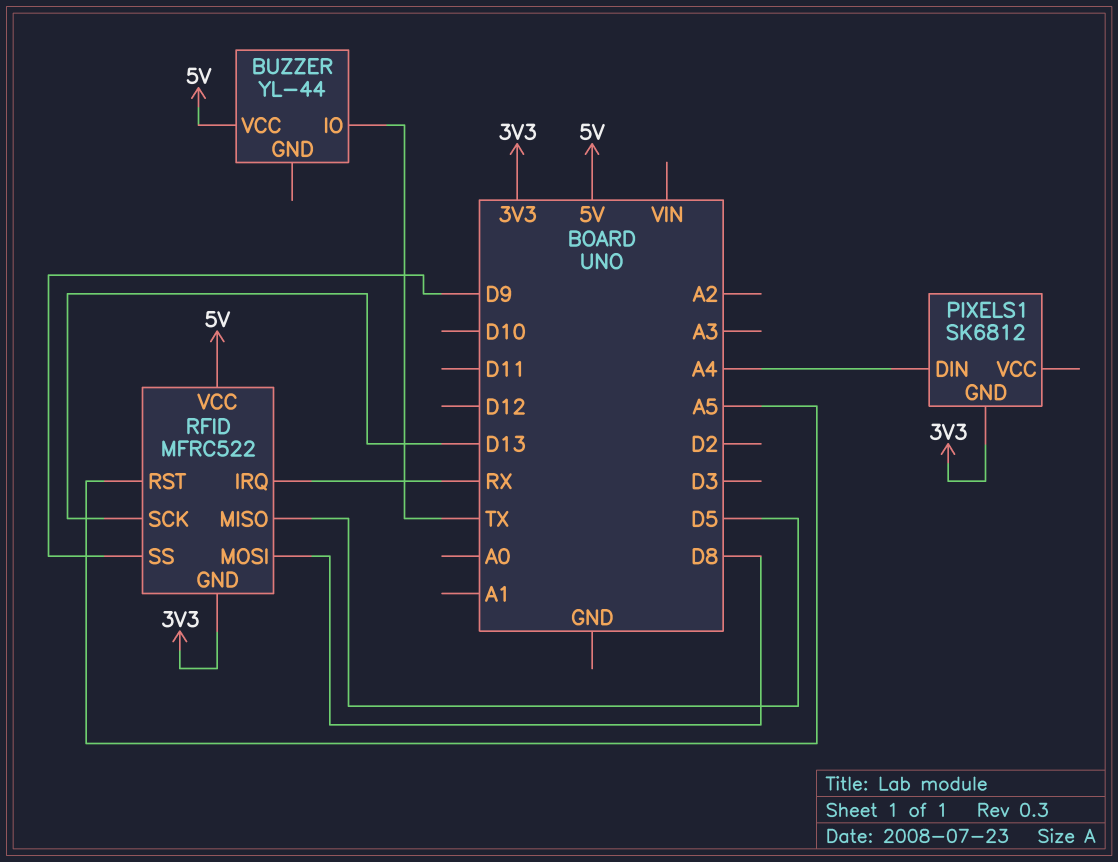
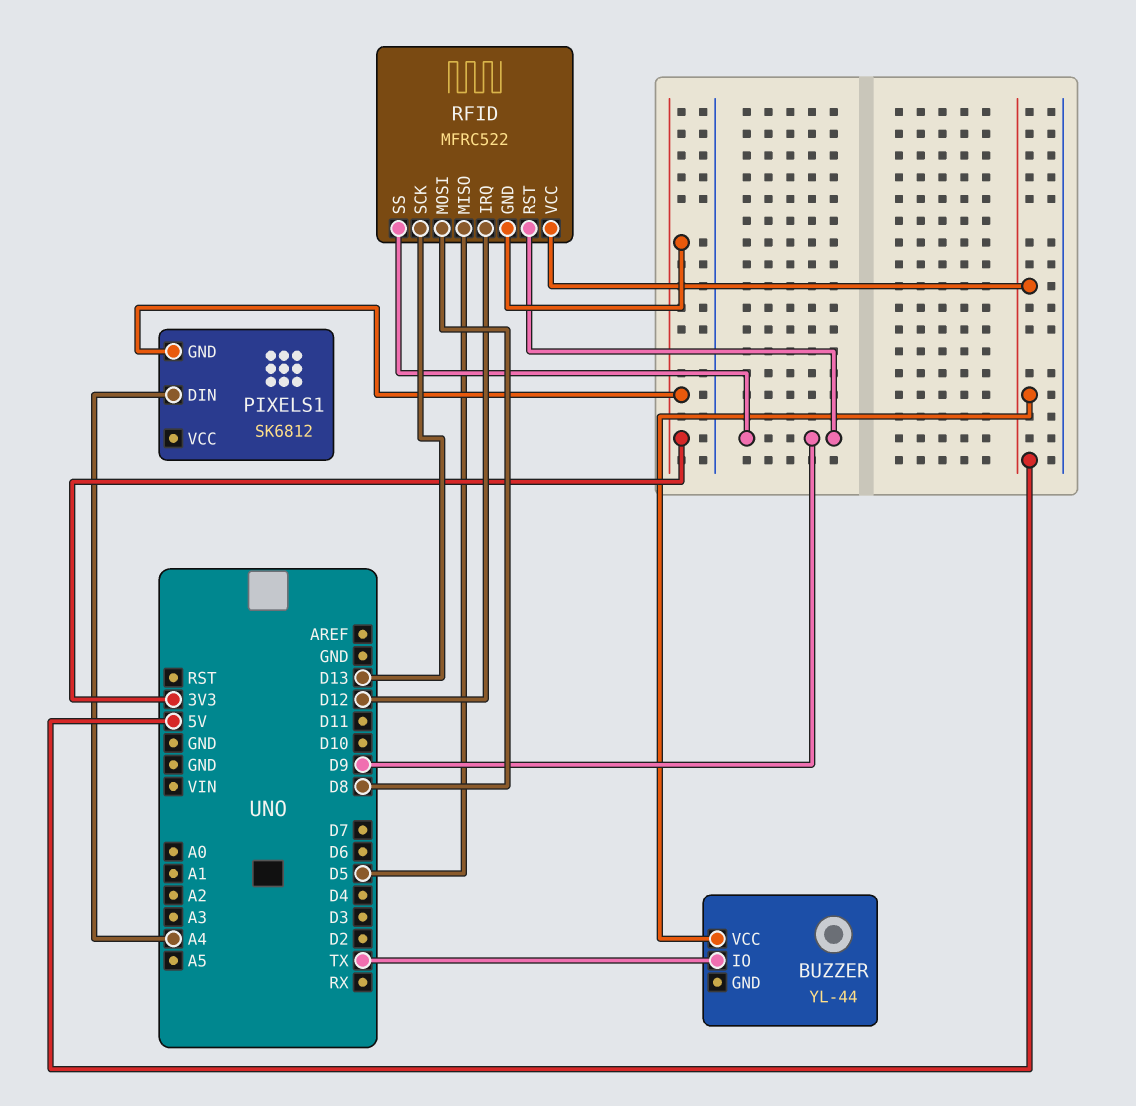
RFID pin IRQ: RX -> D12
RFID pin RST: A5 -> D9

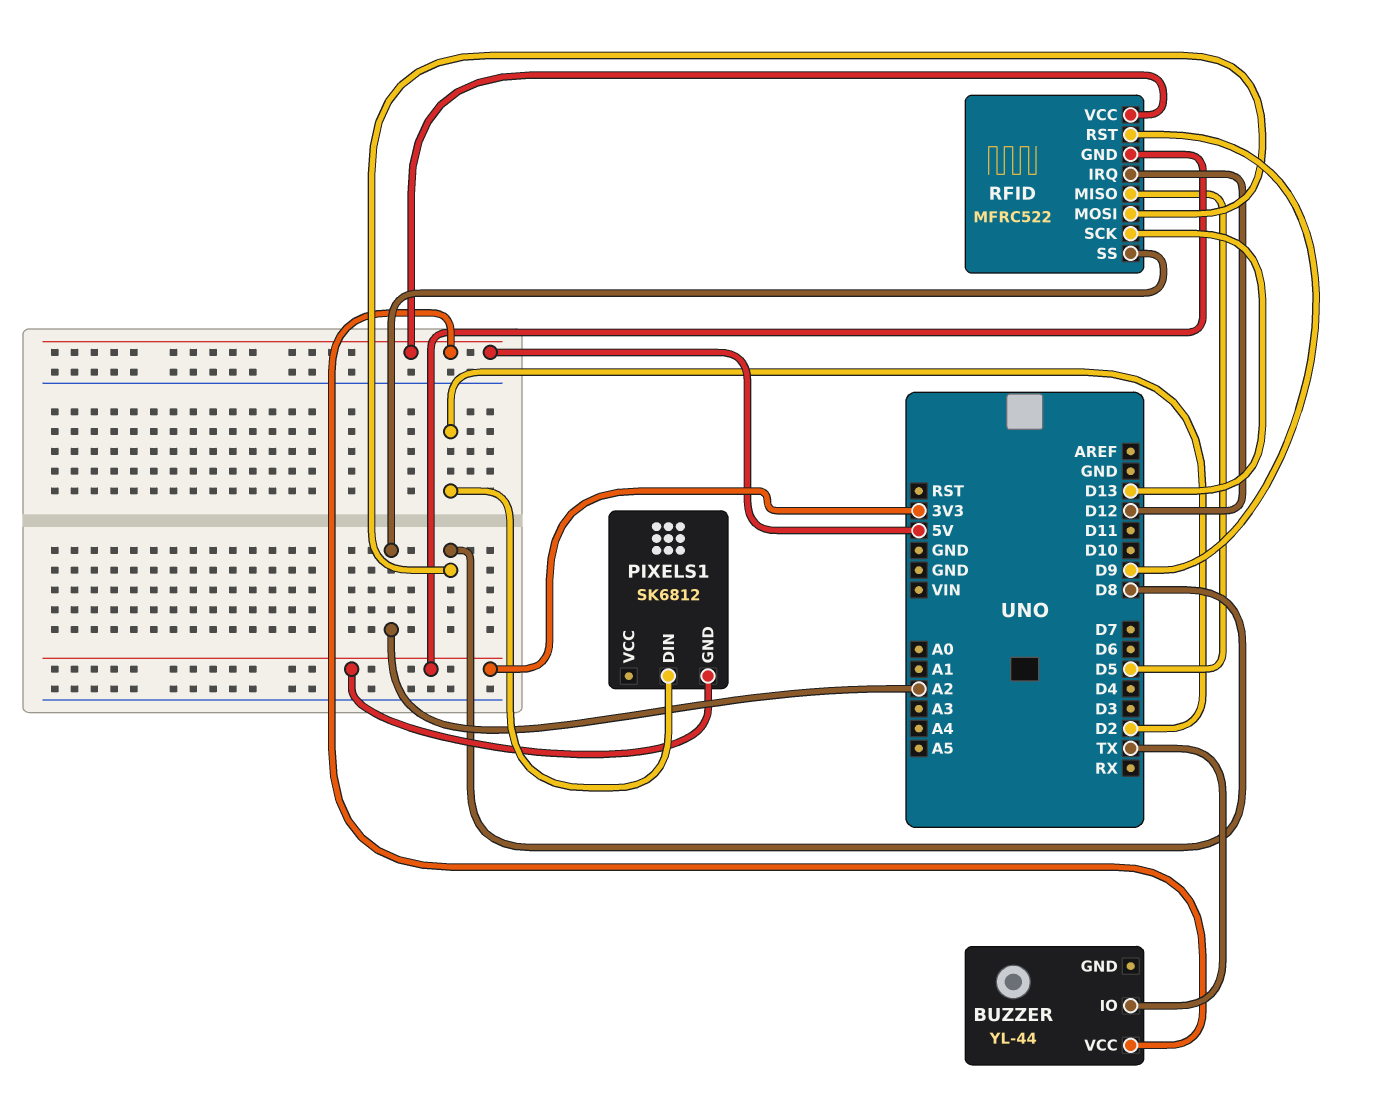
PIXELS1 pin DIN: A4 -> D2
RFID pin SS: D9 -> A2

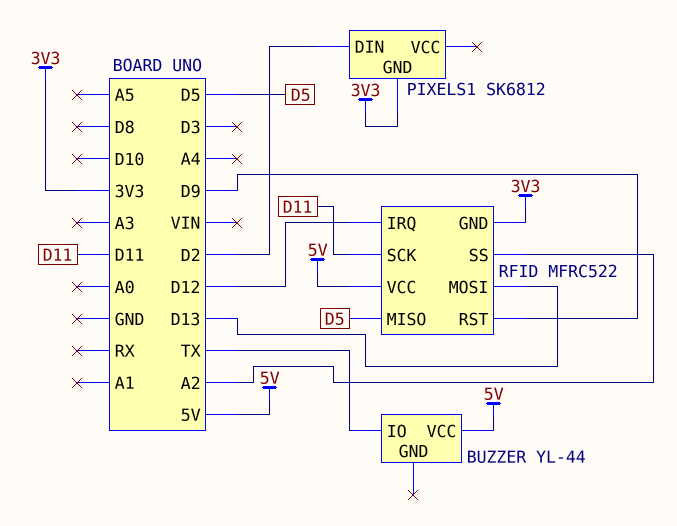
RFID pin MOSI: D8 -> D13
RFID pin SCK: D13 -> D11

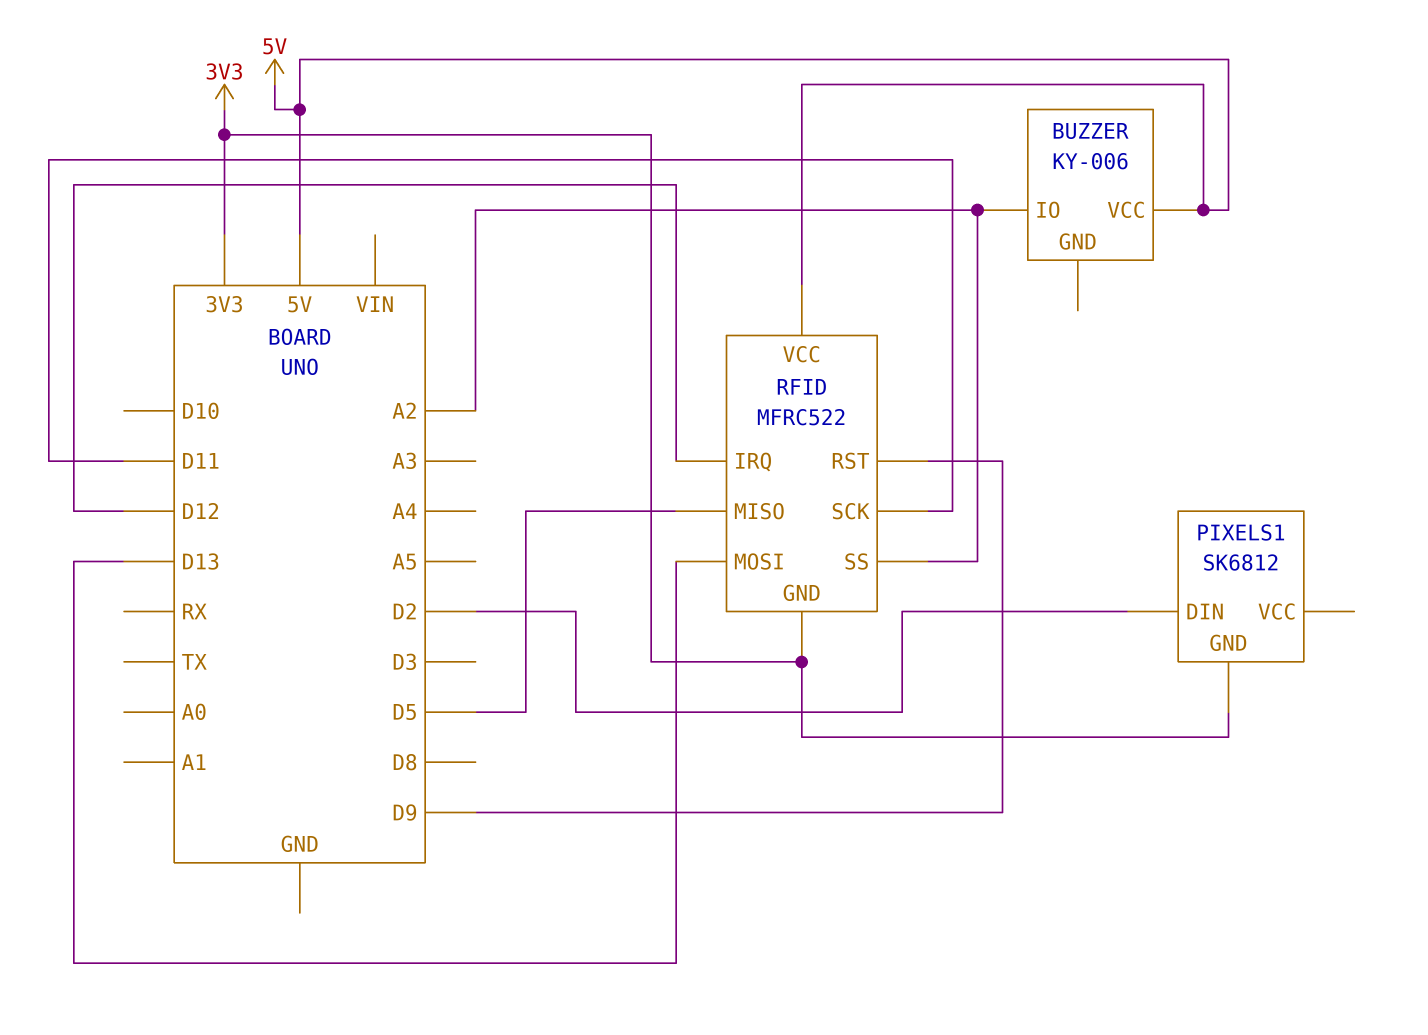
BUZZER: YL-44 -> KY-006
BUZZER pin IO: TX -> A2

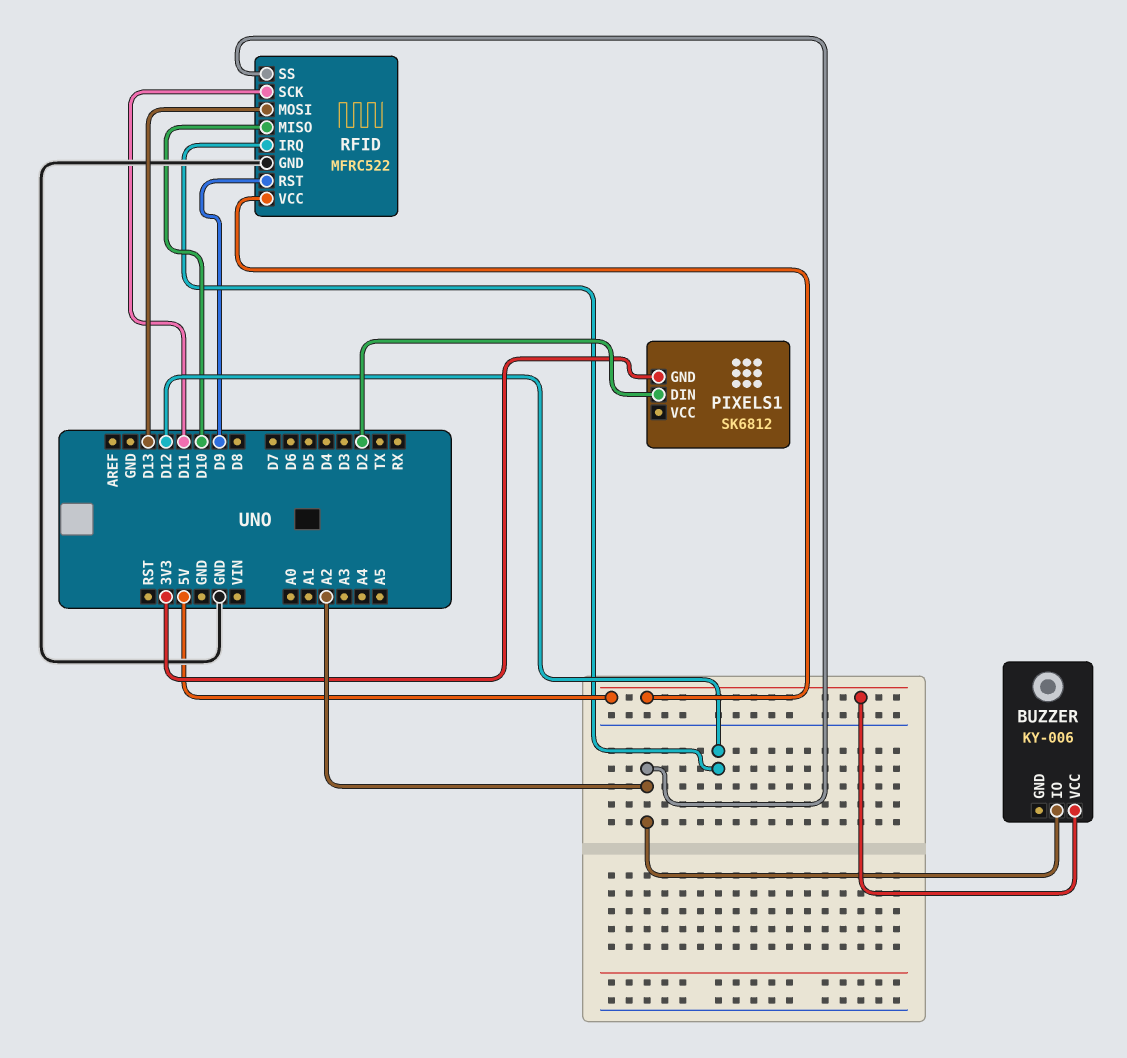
RFID pin GND: 3V3 -> GND
RFID pin MISO: D5 -> D10

